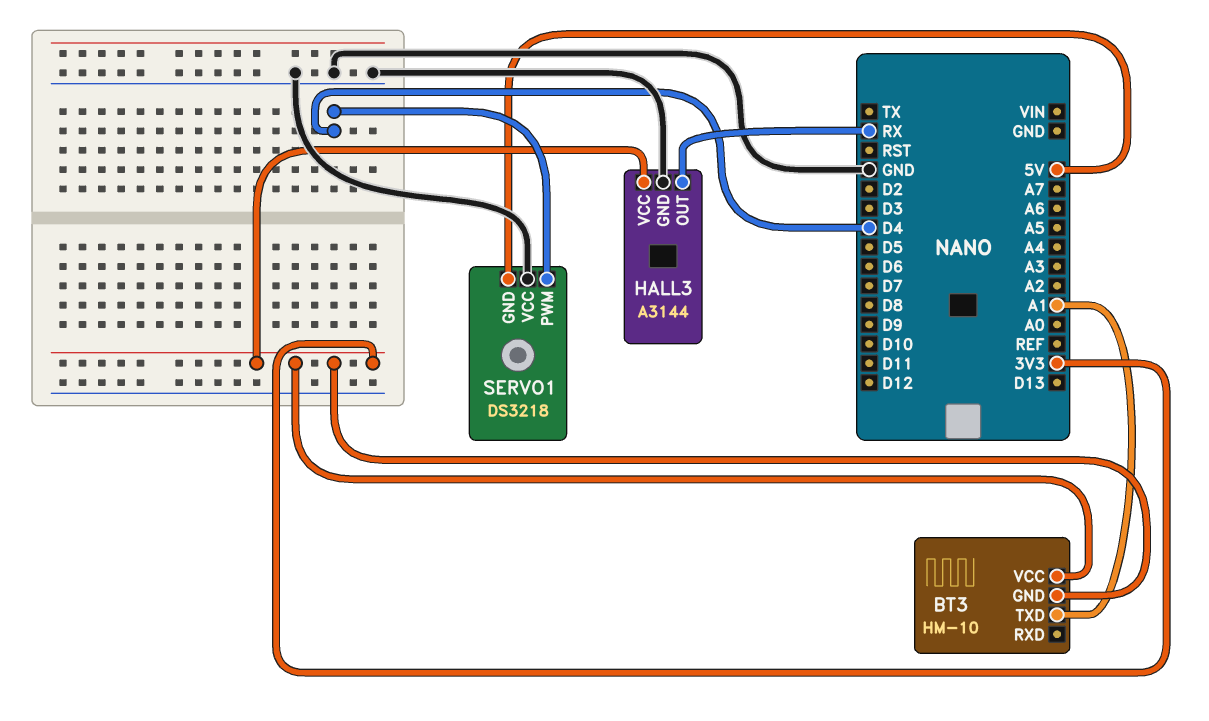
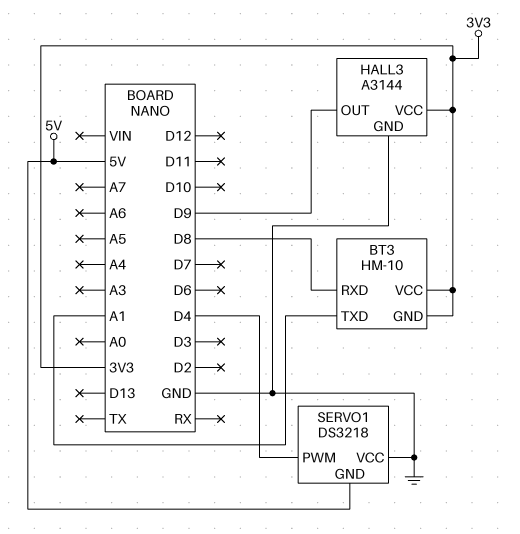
BT3 pin RXD: none -> D8
HALL3 pin OUT: RX -> D9

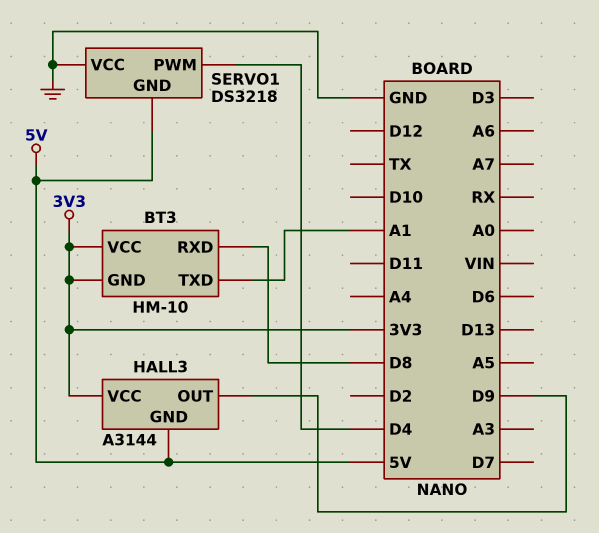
HALL3 pin GND: GND -> 5V

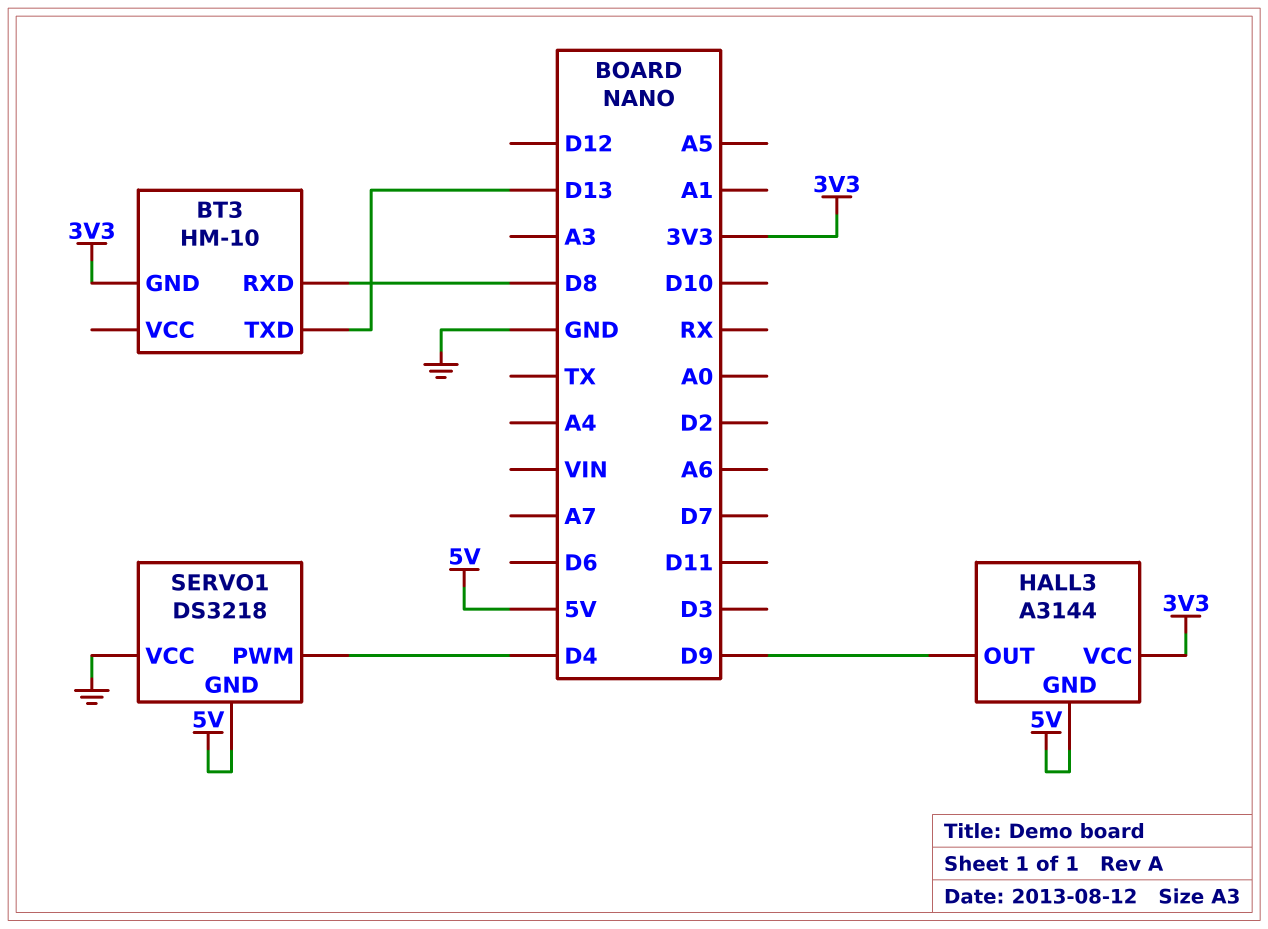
BT3 pin TXD: A1 -> D13
BT3 pin VCC: 3V3 -> none

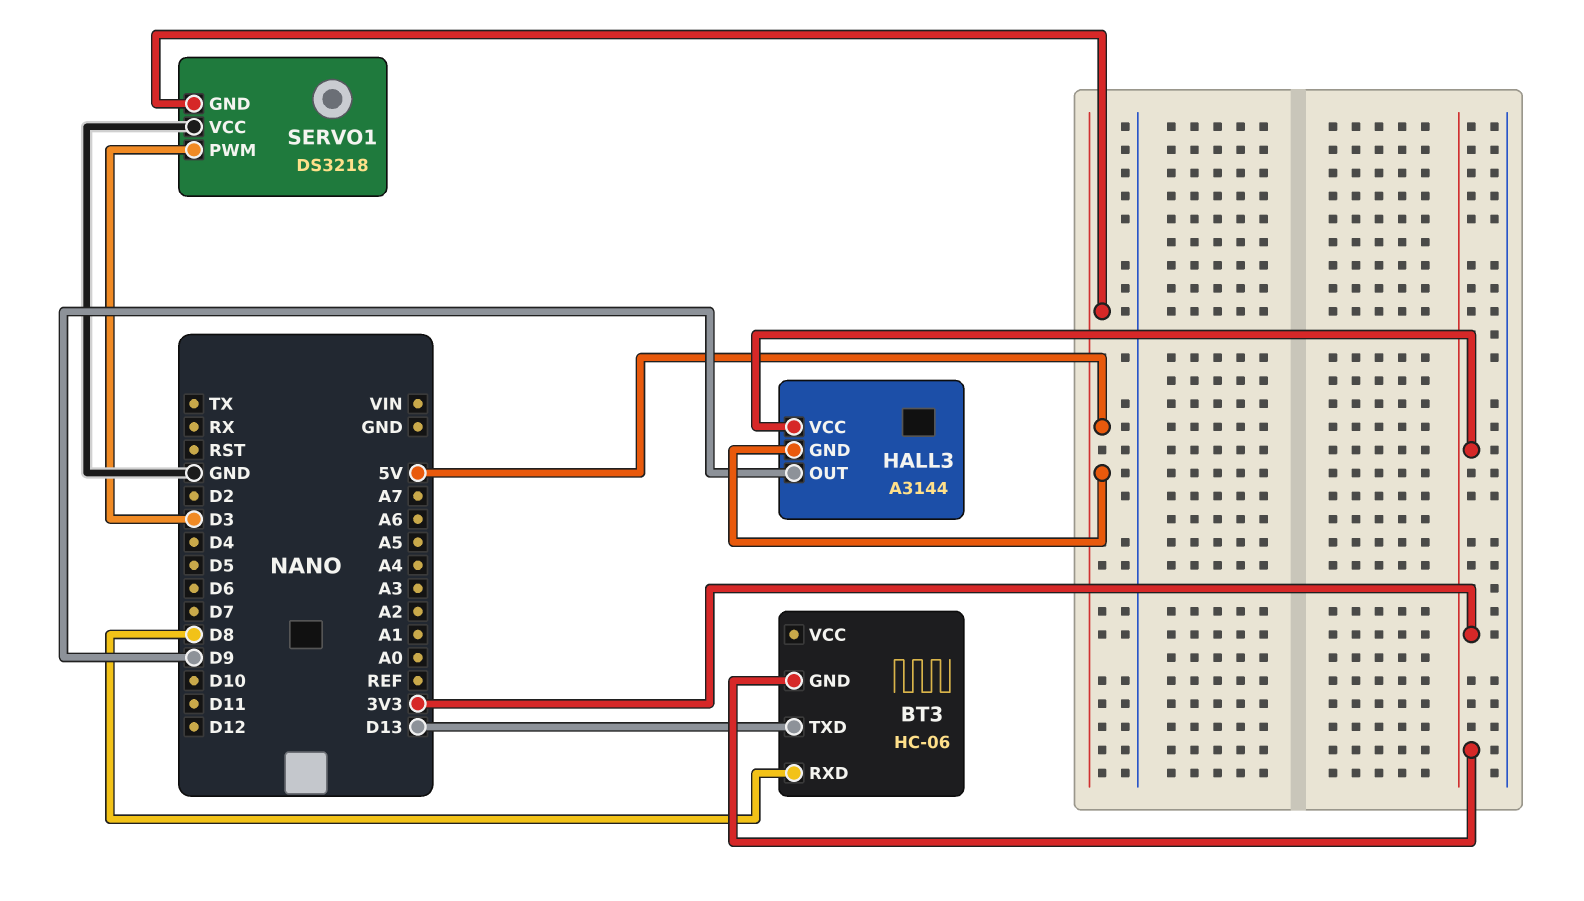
BT3: HM-10 -> HC-06
SERVO1 pin PWM: D4 -> D3

